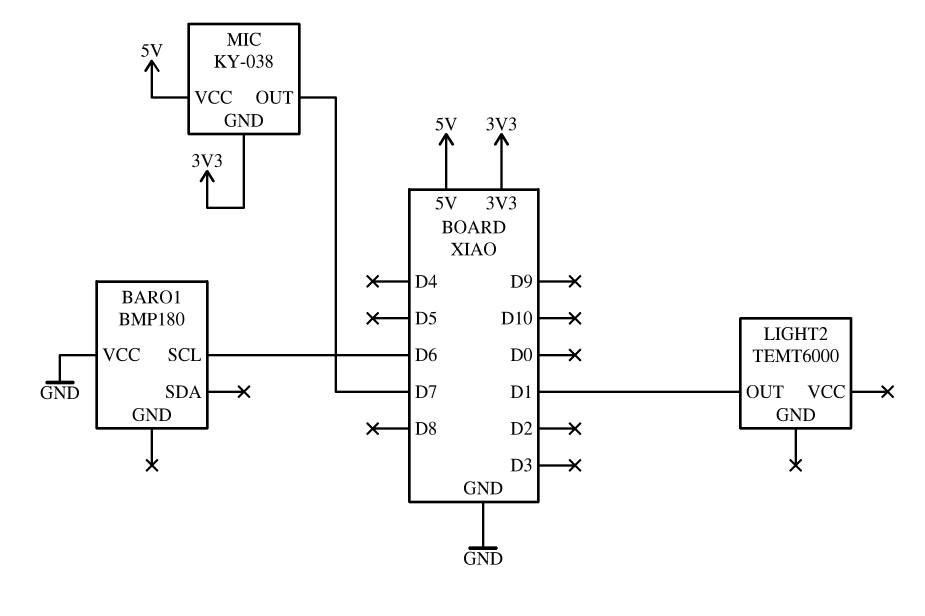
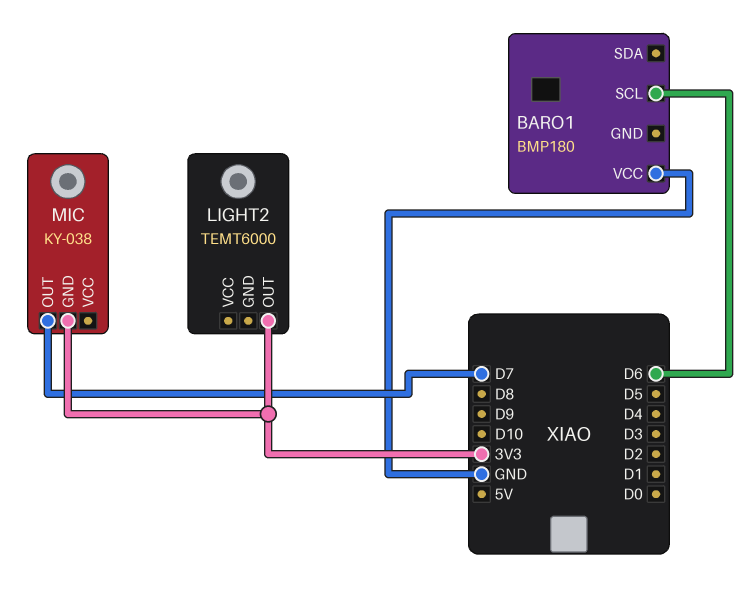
LIGHT2 pin OUT: D1 -> 3V3
MIC pin VCC: 5V -> none

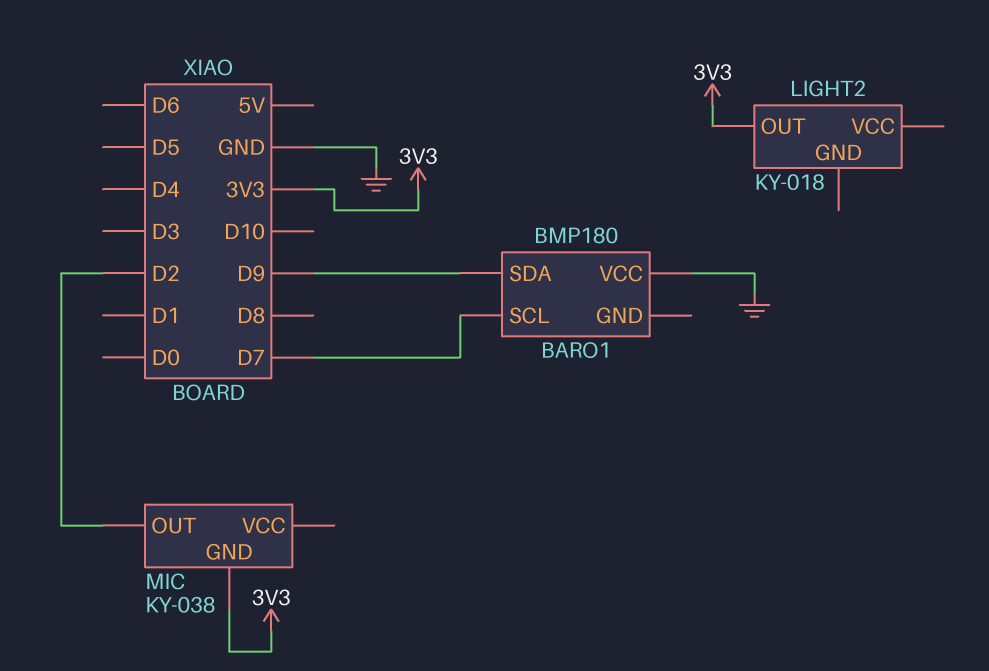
BARO1 pin SCL: D6 -> D7
BARO1 pin SDA: none -> D9
LIGHT2: TEMT6000 -> KY-018
MIC pin OUT: D7 -> D2

